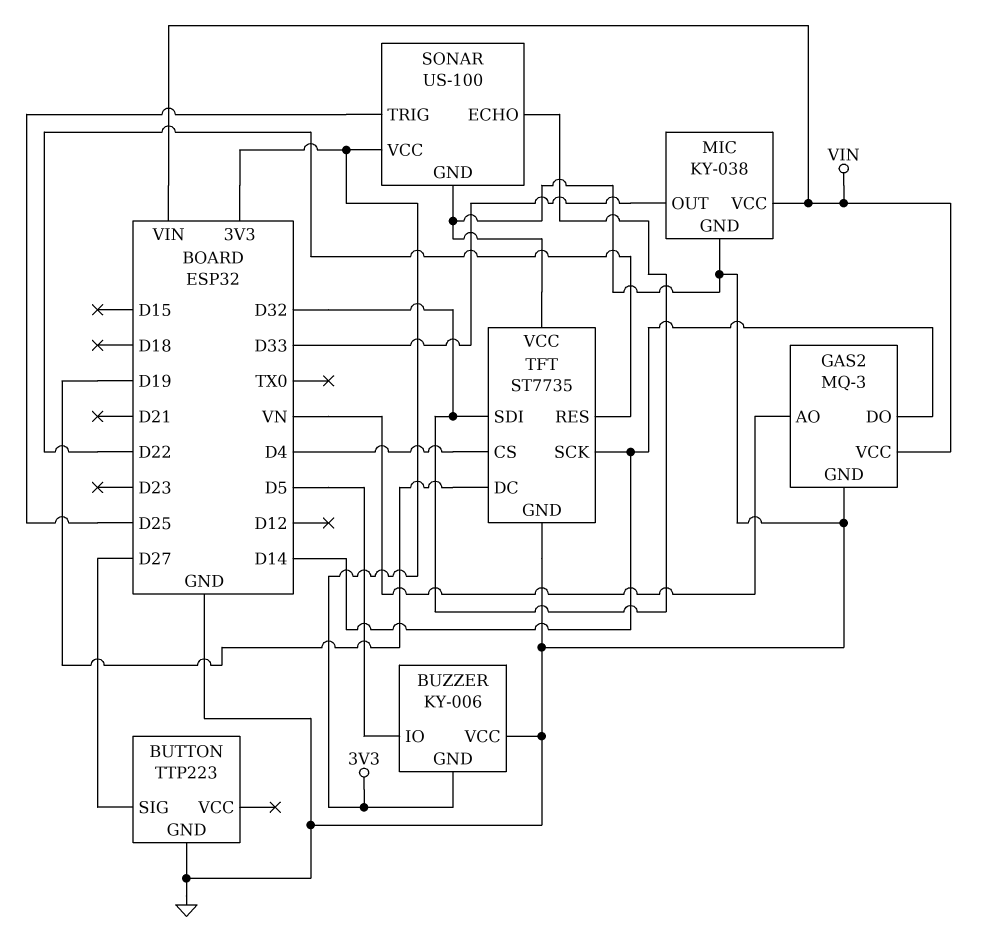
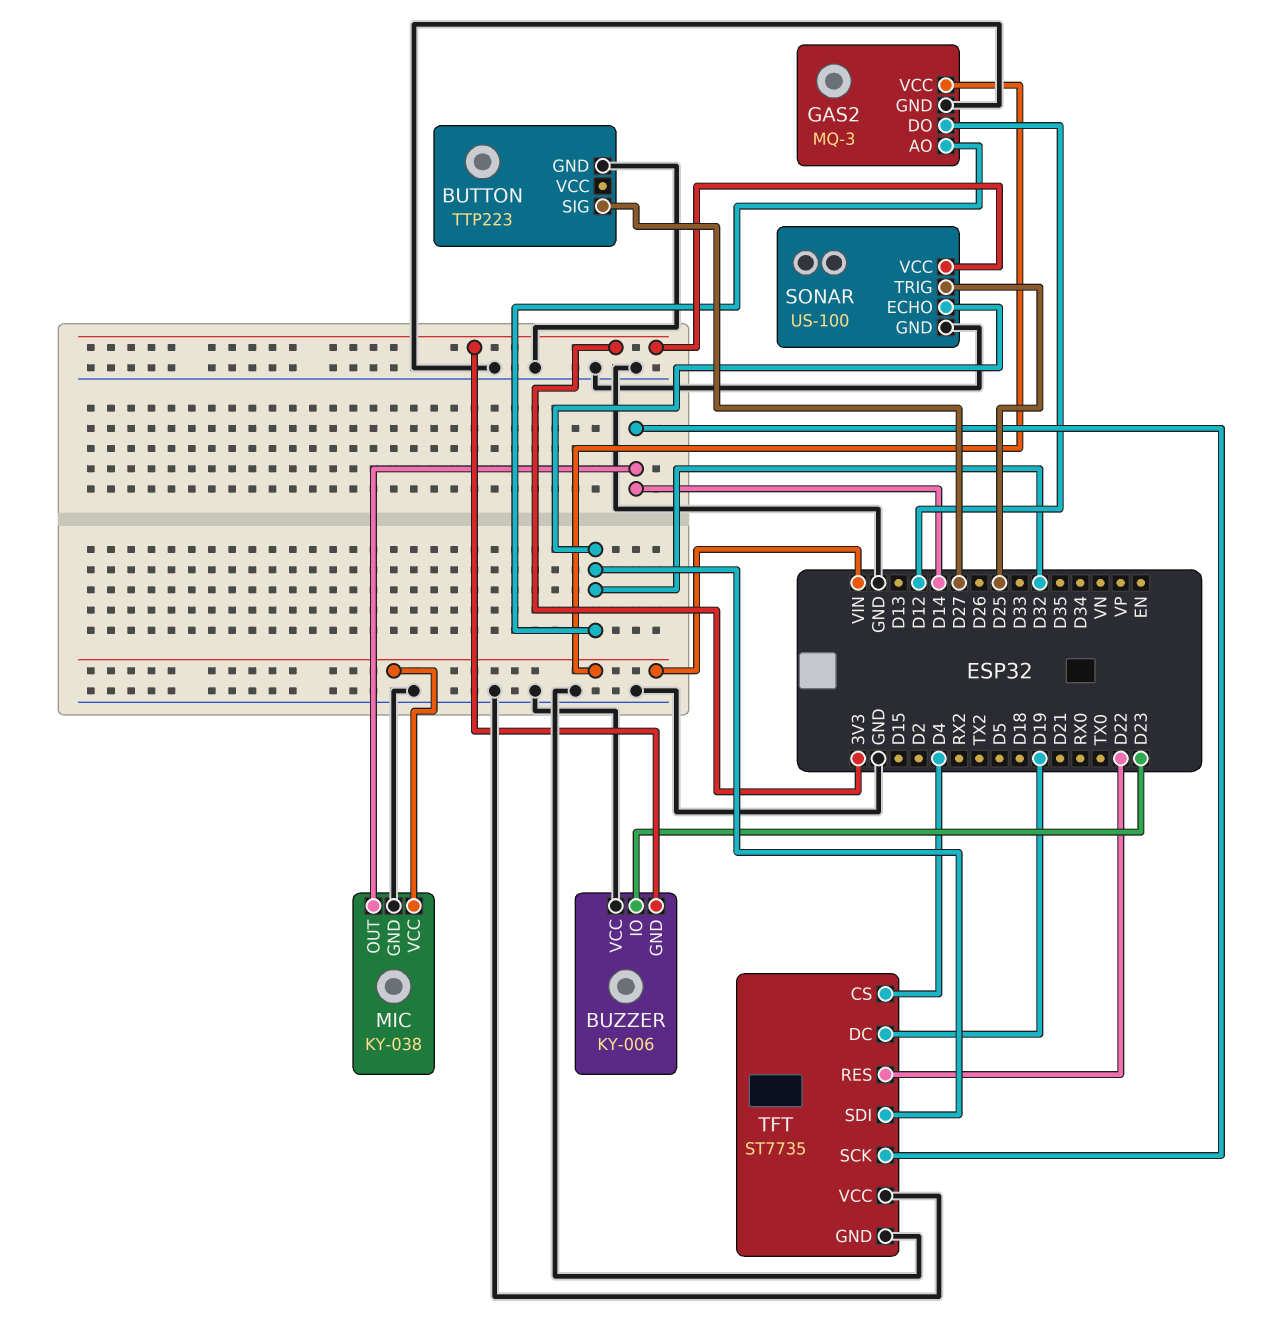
BUZZER pin IO: D5 -> D23
GAS2 pin AO: VN -> D32
GAS2 pin DO: D14 -> D12
MIC pin OUT: D33 -> D14

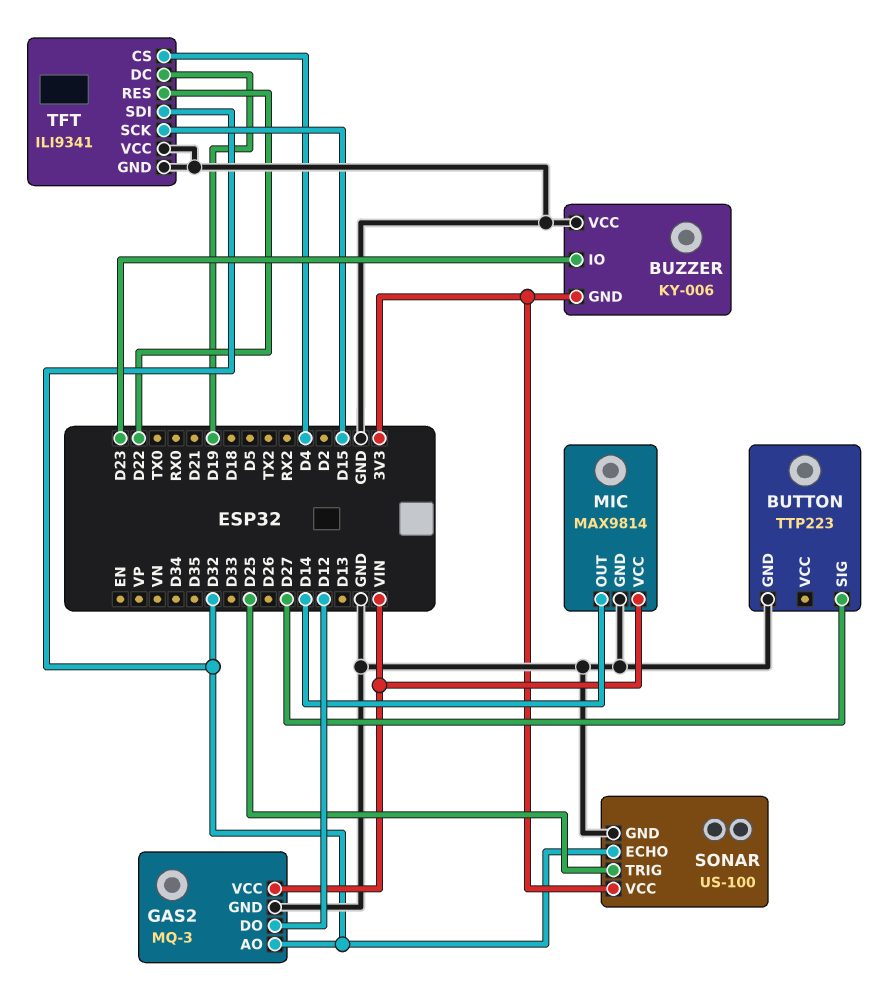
MIC: KY-038 -> MAX9814
TFT: ST7735 -> ILI9341
TFT pin SCK: D14 -> D15

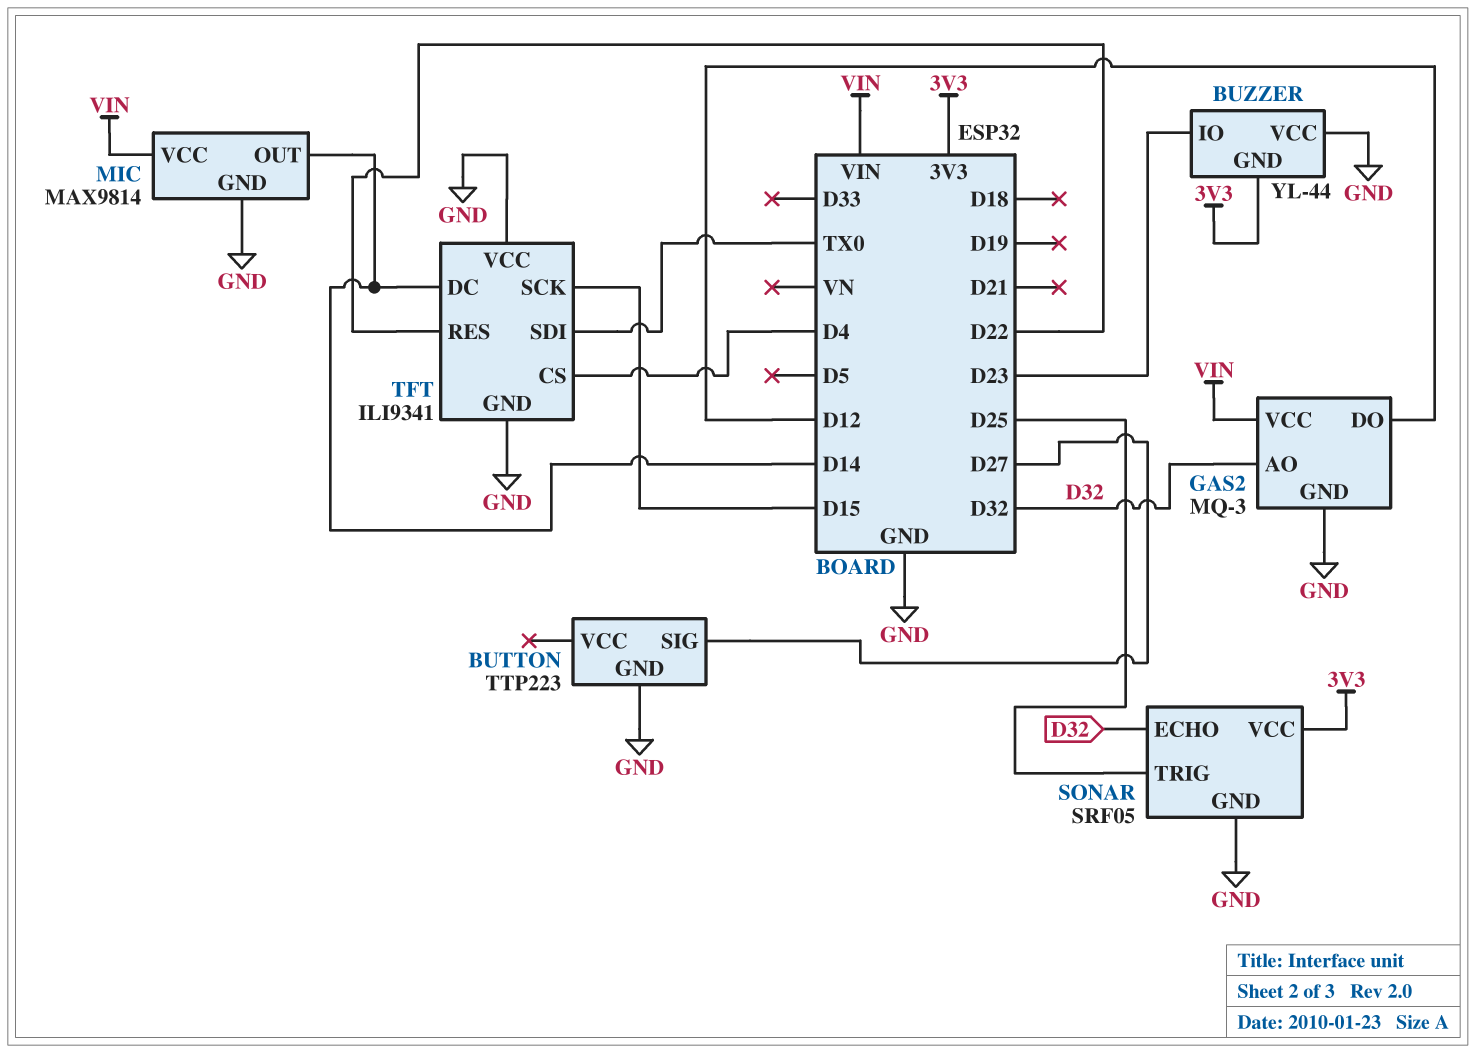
BUZZER: KY-006 -> YL-44
SONAR: US-100 -> SRF05
TFT pin DC: D19 -> D14
TFT pin SDI: D32 -> TX0

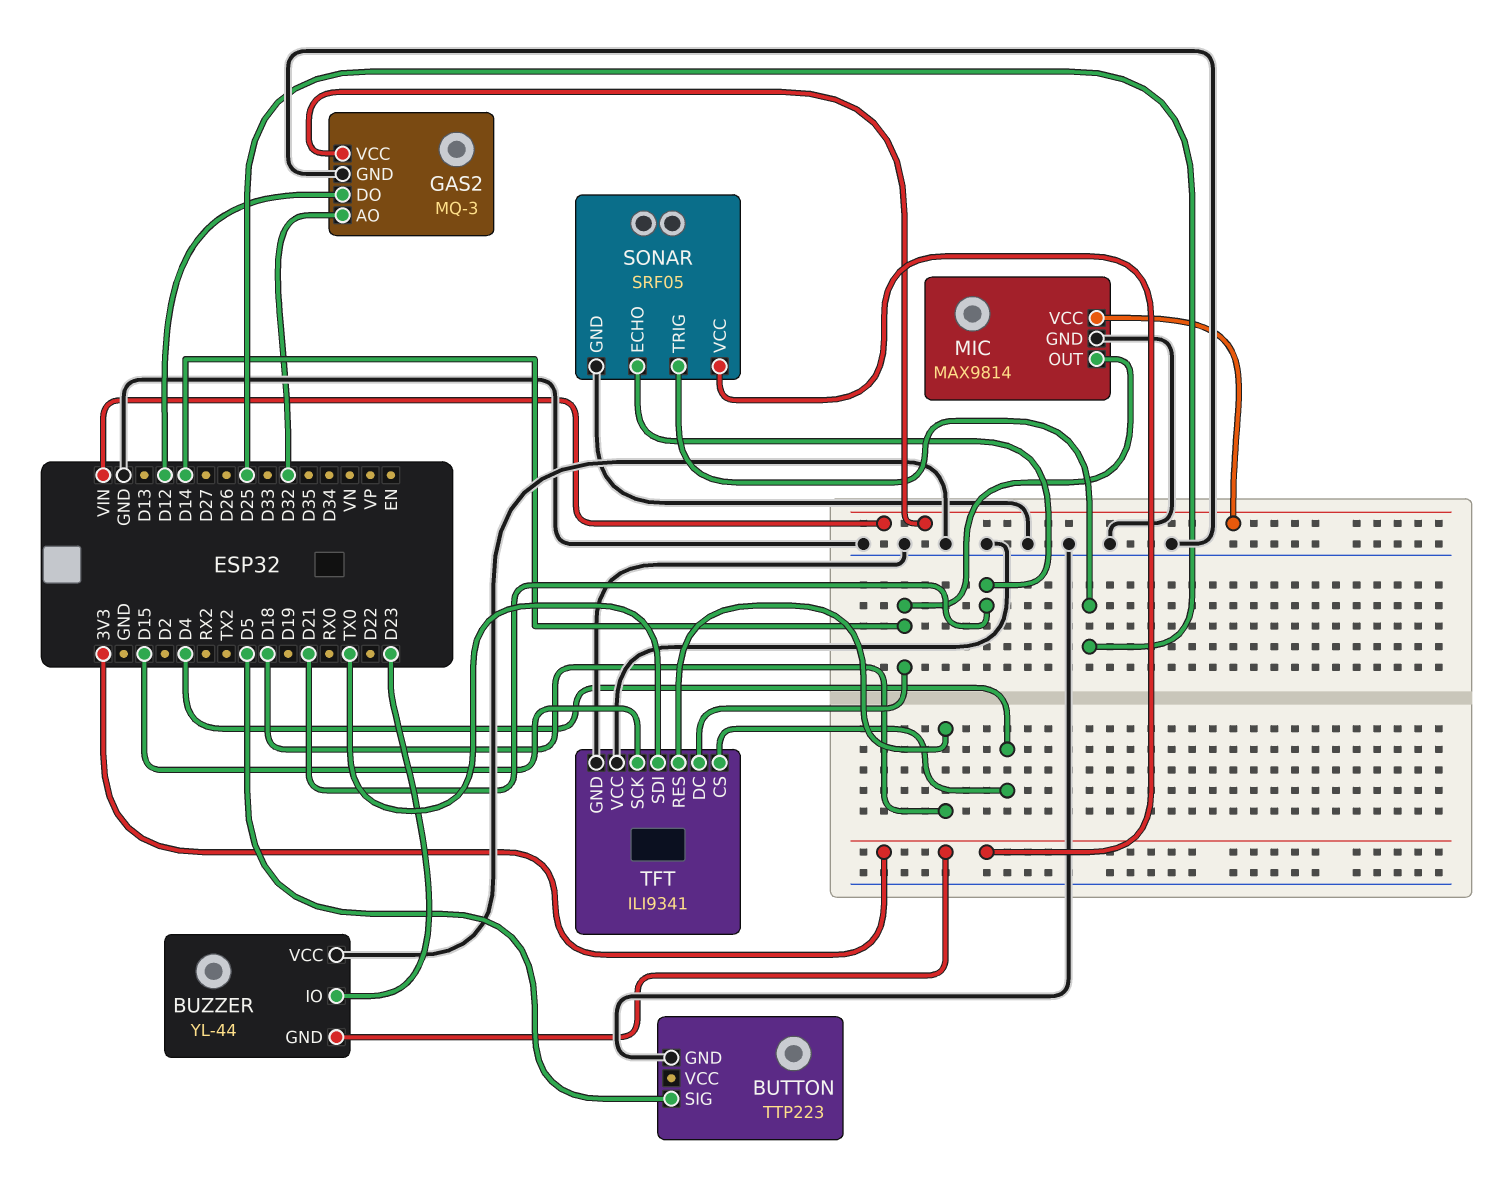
BUTTON pin SIG: D27 -> D5
SONAR pin ECHO: D32 -> D21
TFT pin RES: D22 -> D18

